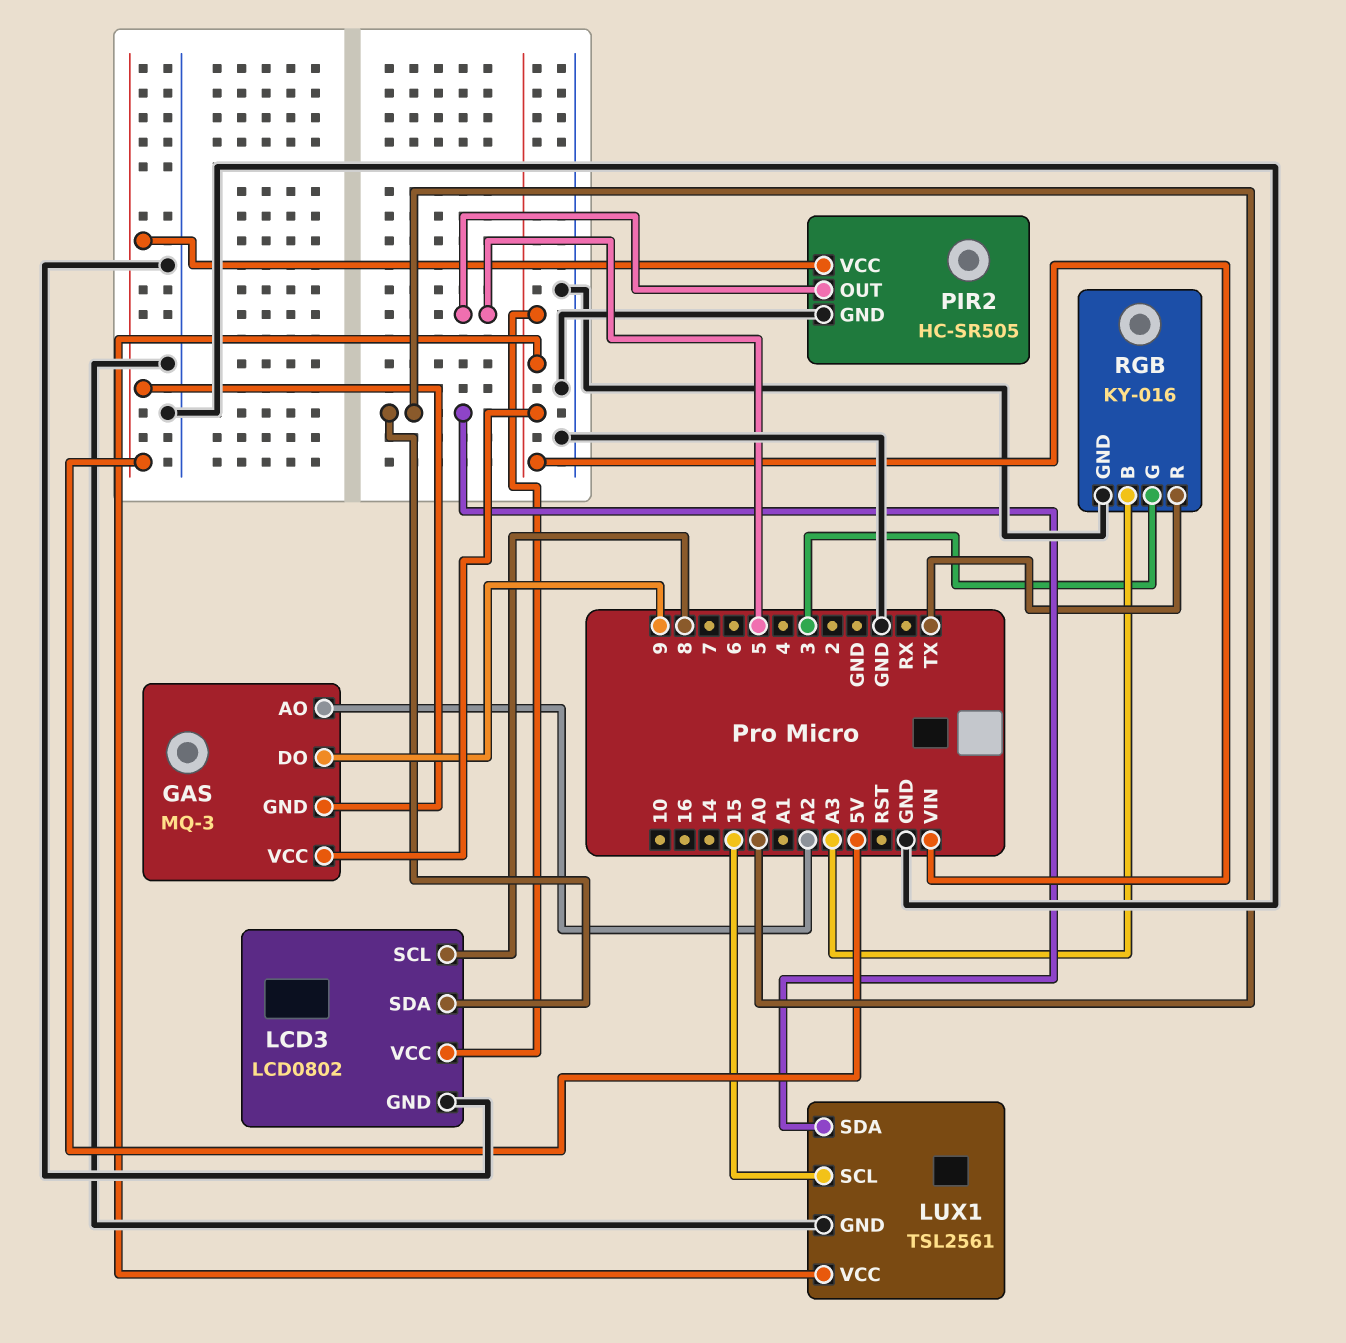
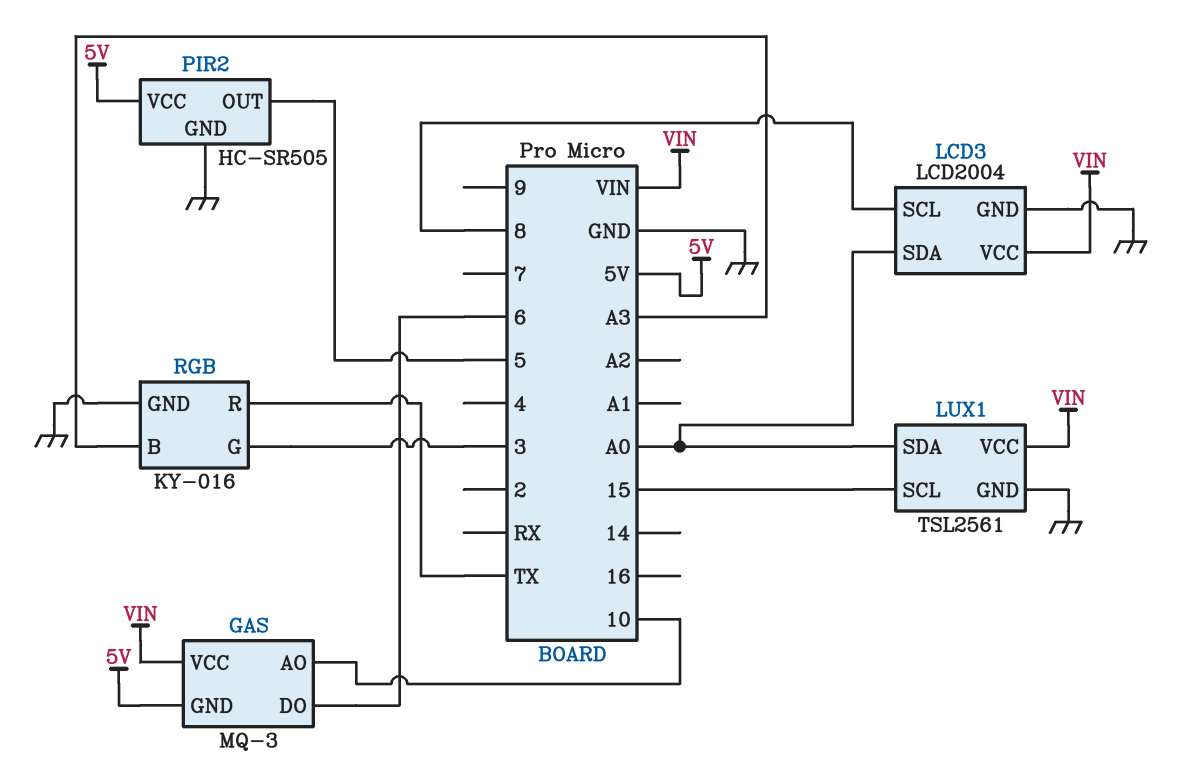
GAS pin AO: A2 -> 10
GAS pin DO: 9 -> 6
LCD3: LCD0802 -> LCD2004

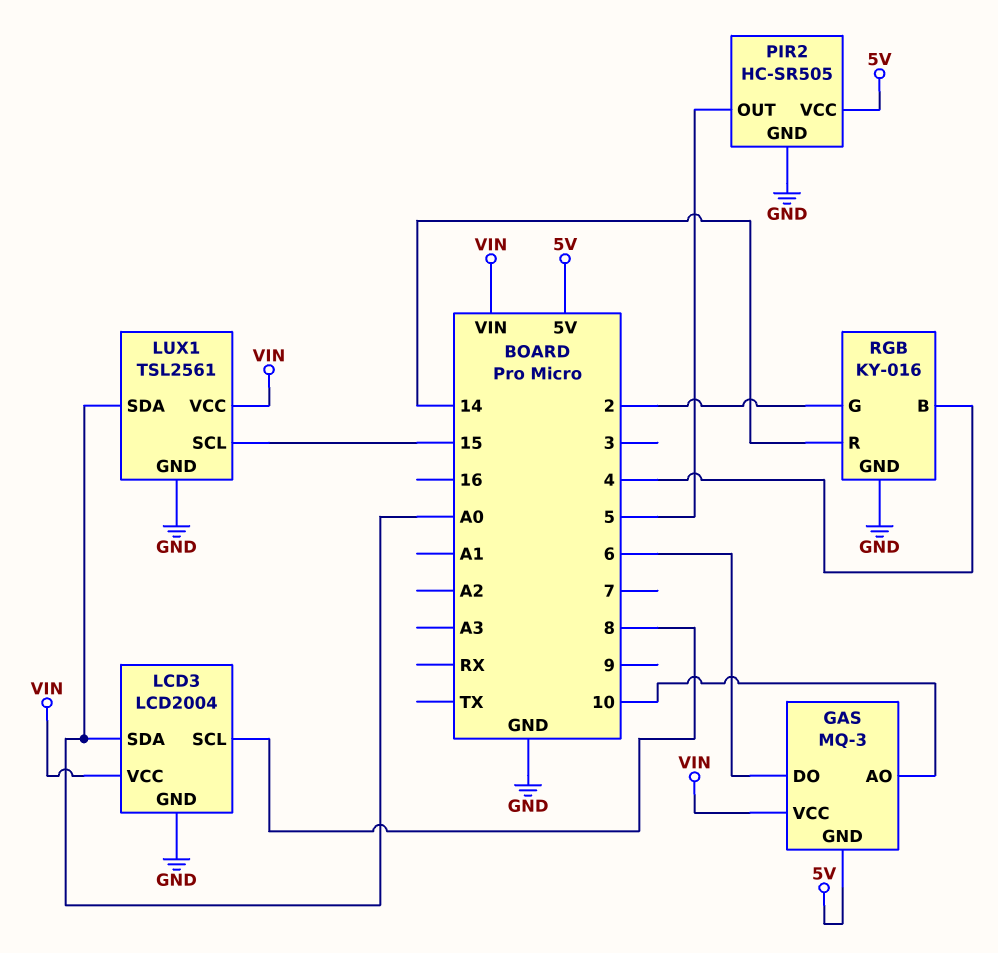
RGB pin B: A3 -> 4
RGB pin G: 3 -> 2
RGB pin R: TX -> 14

